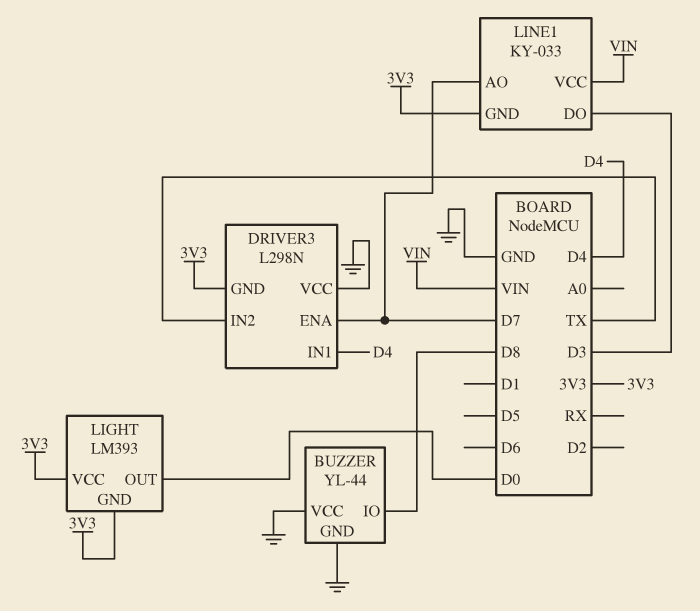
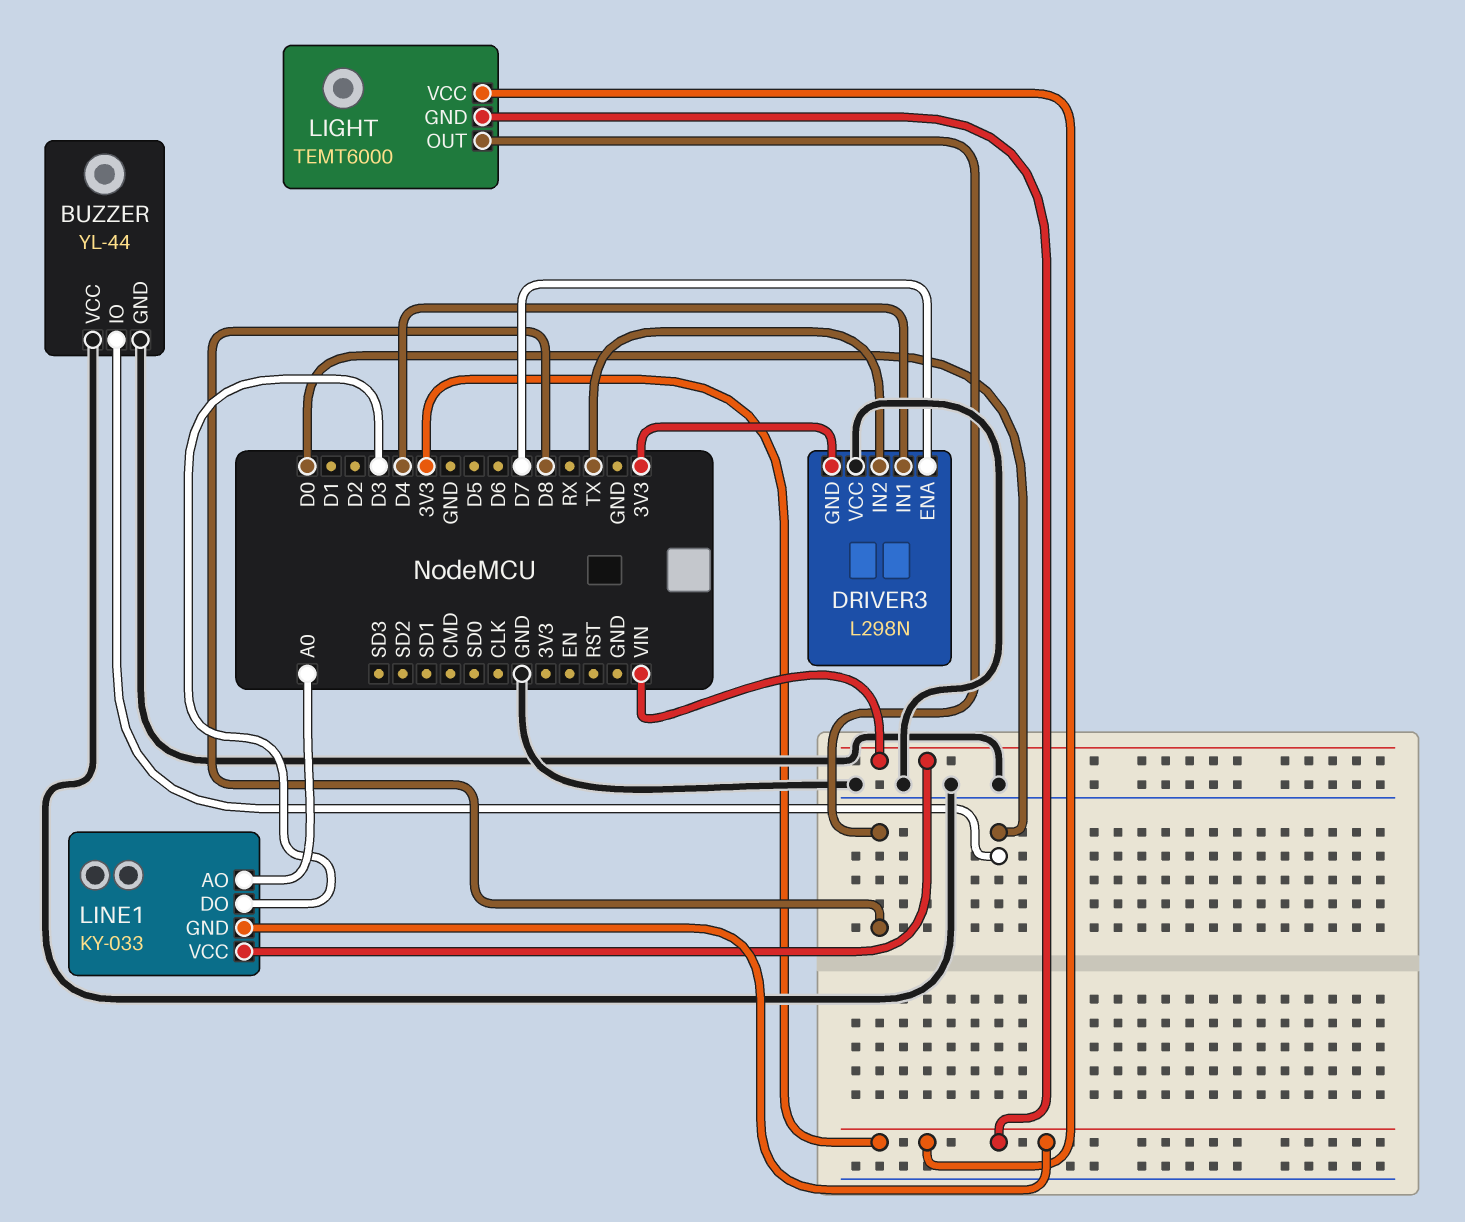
BUZZER pin IO: D8 -> D0
LIGHT: LM393 -> TEMT6000
LIGHT pin OUT: D0 -> D8
LINE1 pin AO: D7 -> A0

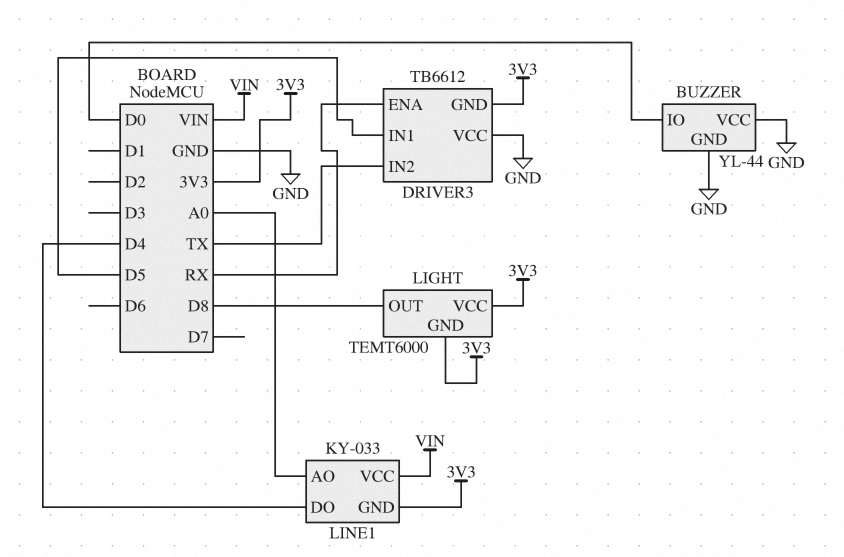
DRIVER3: L298N -> TB6612
DRIVER3 pin ENA: D7 -> RX
DRIVER3 pin IN1: D4 -> D5
LINE1 pin DO: D3 -> D4

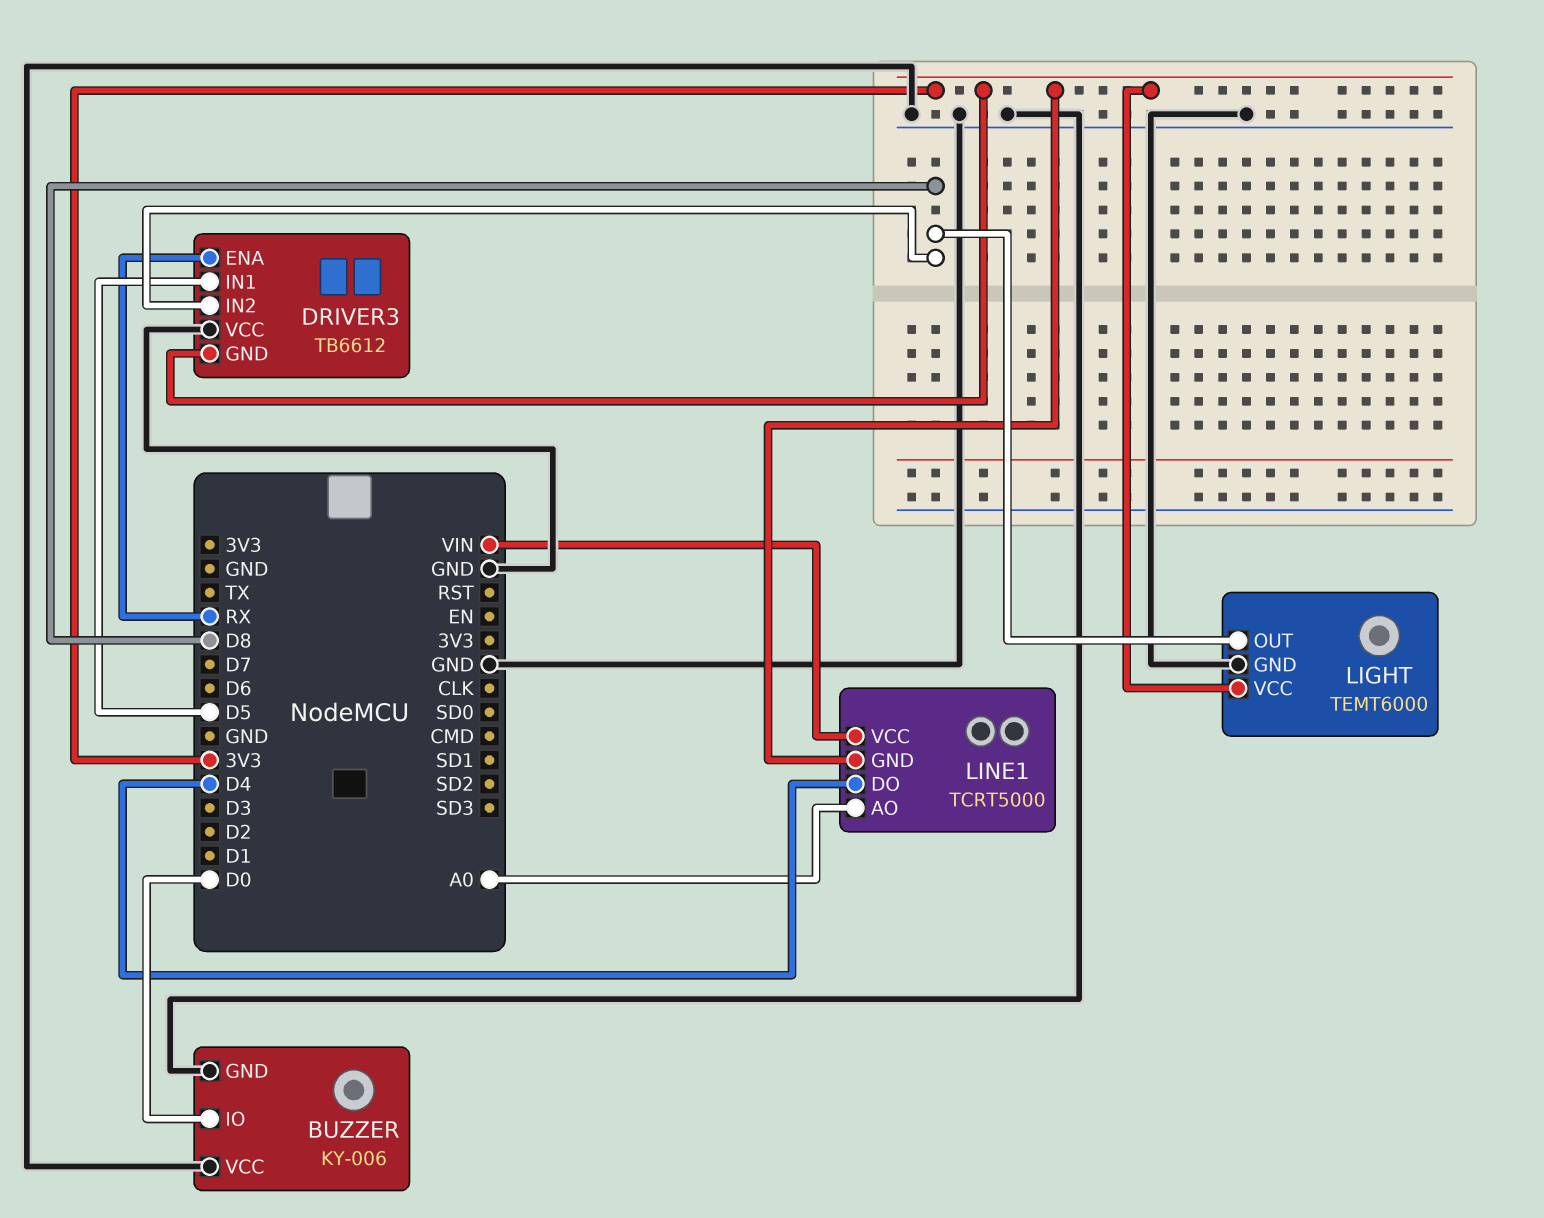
BUZZER: YL-44 -> KY-006
DRIVER3 pin IN2: TX -> D8
LIGHT pin GND: 3V3 -> GND
LINE1: KY-033 -> TCRT5000

